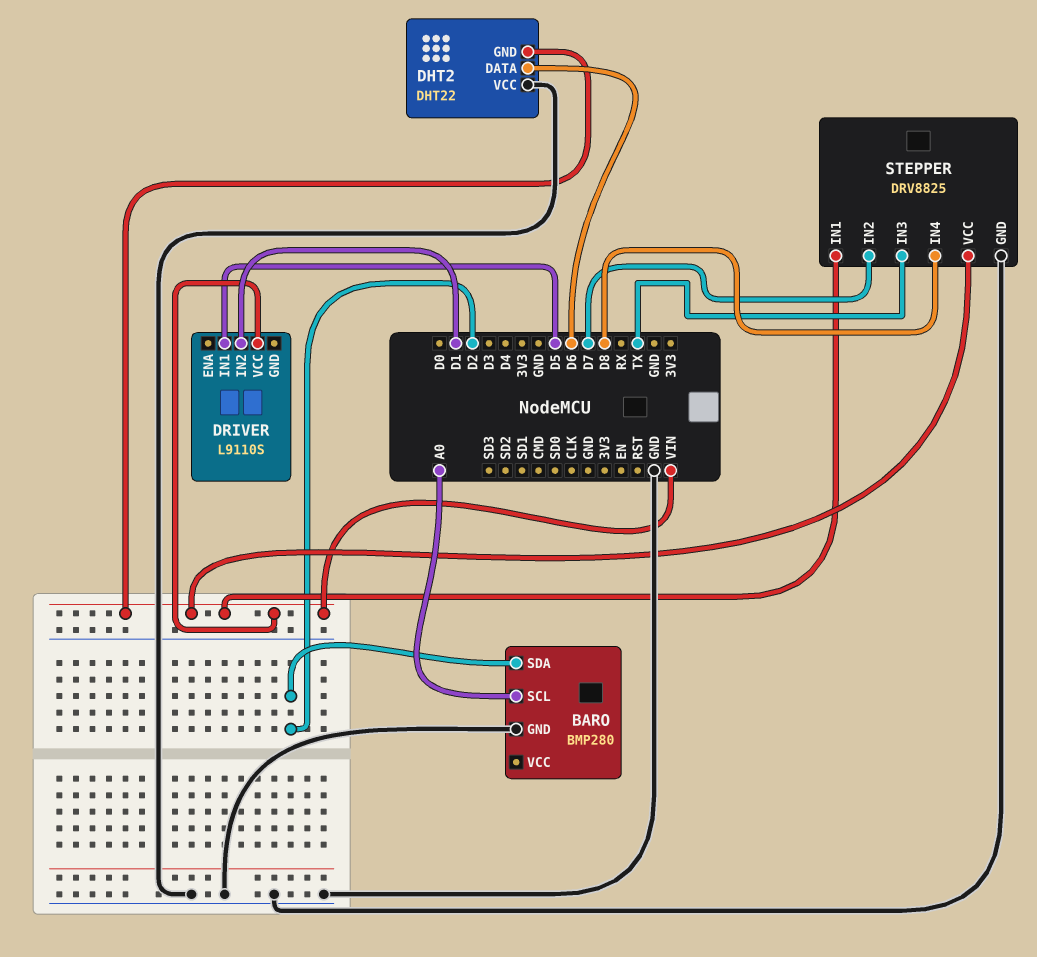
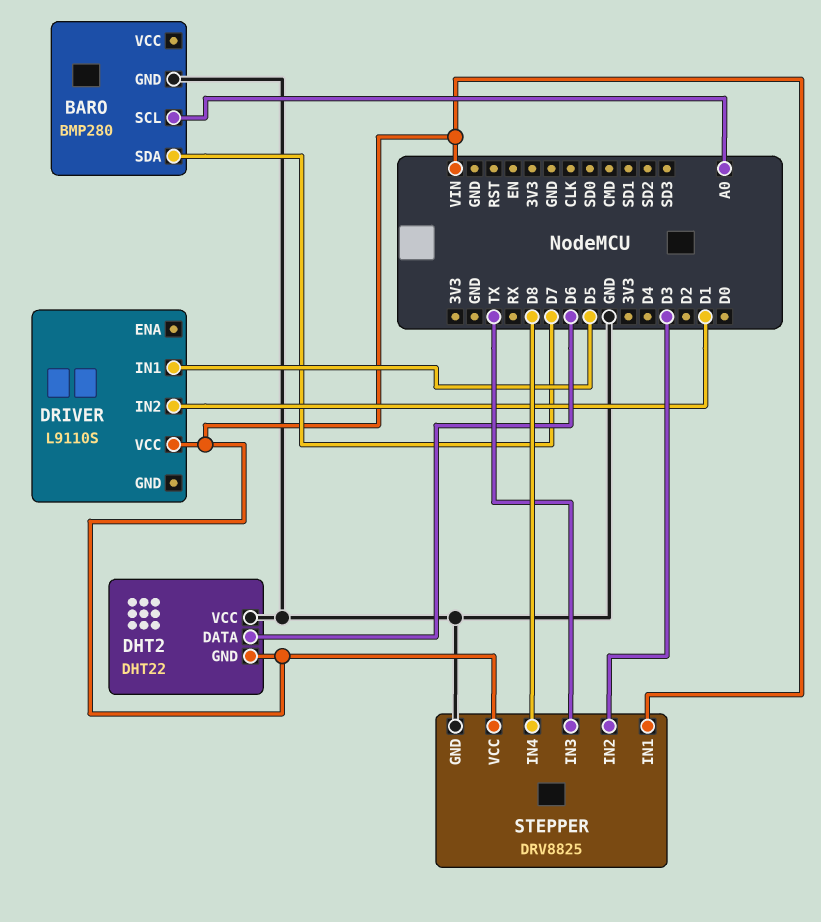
BARO pin SDA: D2 -> D7
STEPPER pin IN2: D7 -> D3

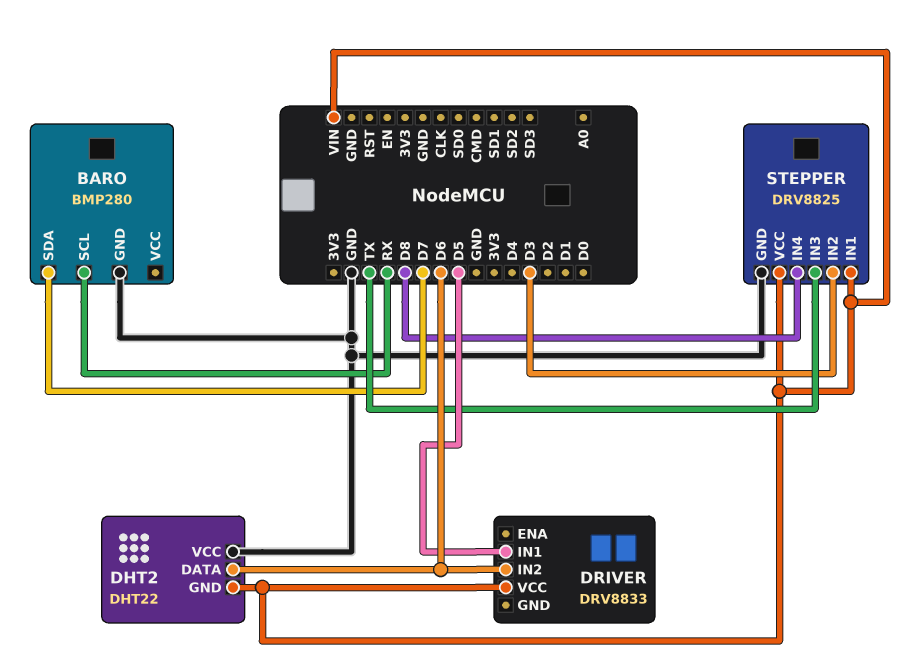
BARO pin SCL: A0 -> RX
DRIVER: L9110S -> DRV8833
DRIVER pin IN2: D1 -> D6

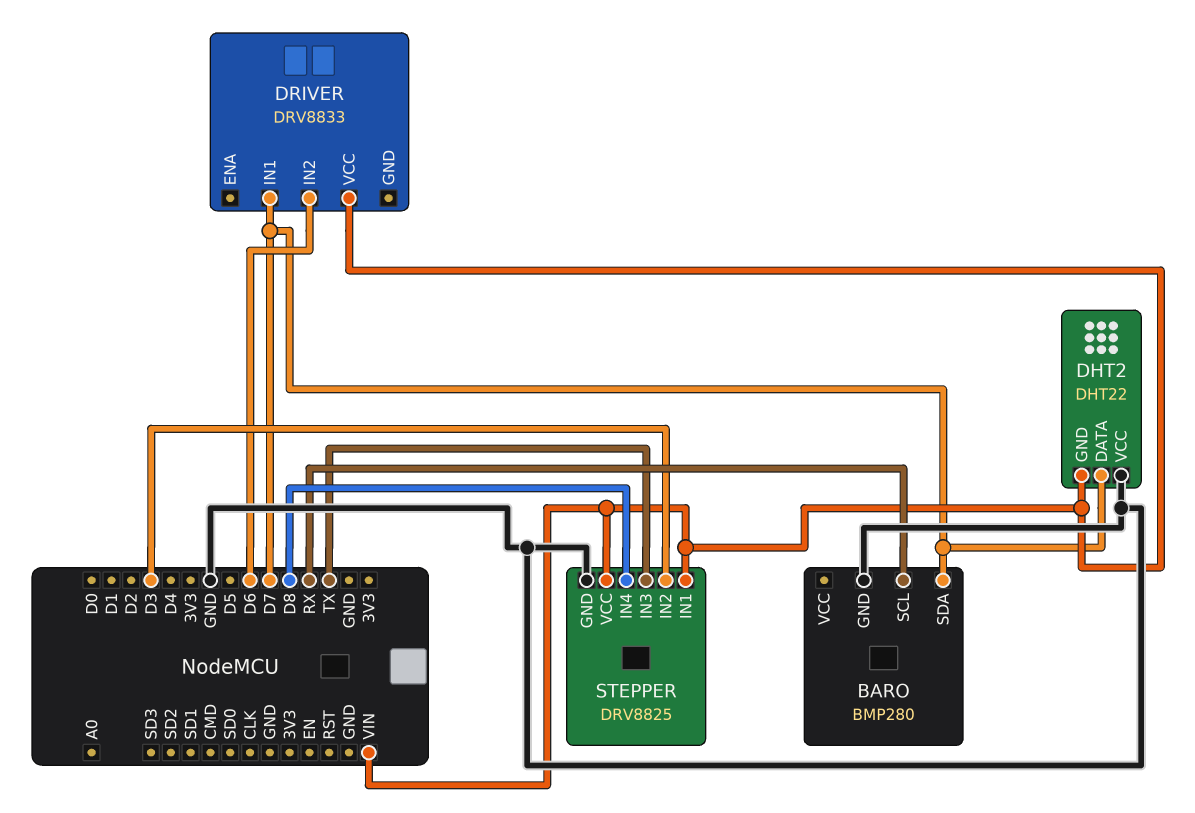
DHT2 pin DATA: D6 -> D7
DRIVER pin IN1: D5 -> D7

